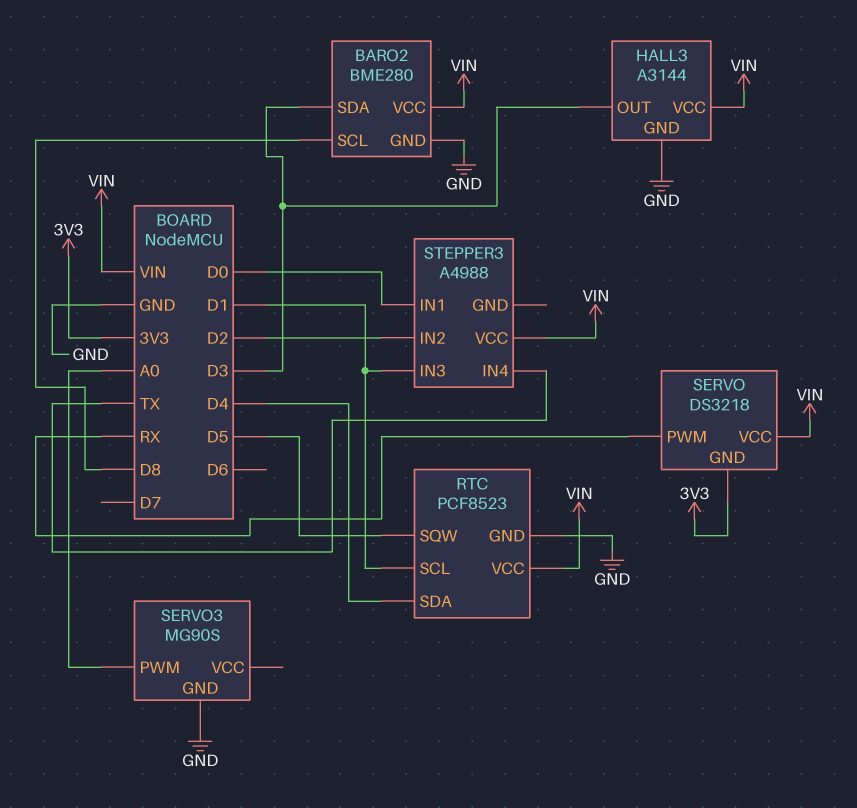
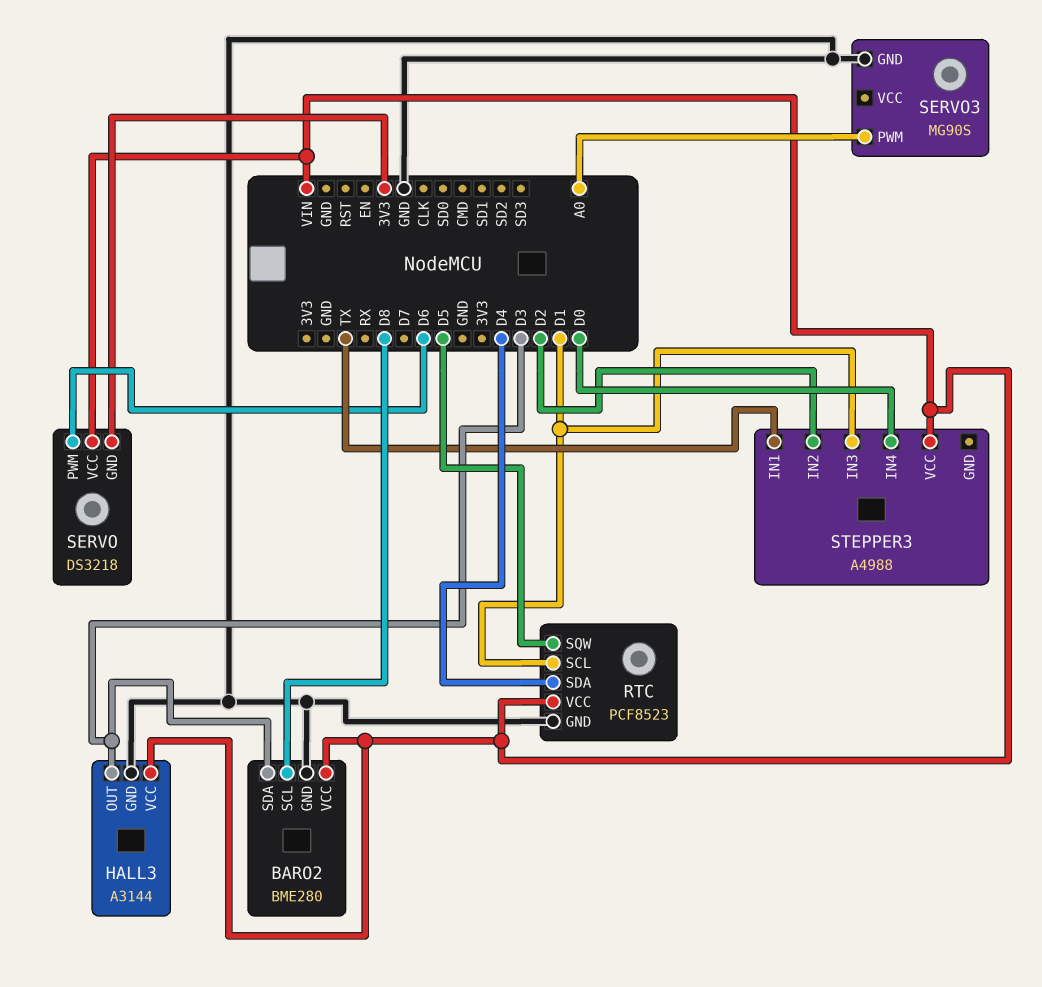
SERVO pin PWM: RX -> D6
STEPPER3 pin IN1: D0 -> TX
STEPPER3 pin IN4: TX -> D0

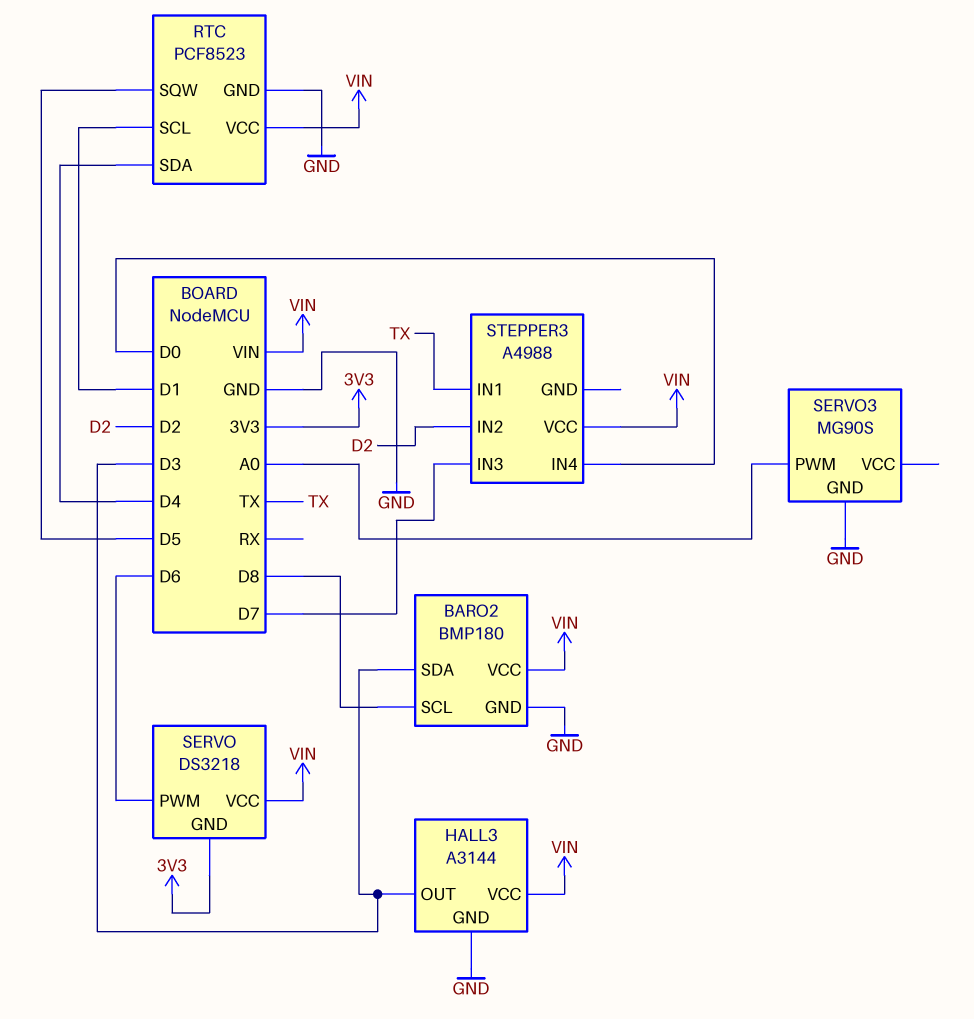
BARO2: BME280 -> BMP180
STEPPER3 pin IN3: D1 -> D7

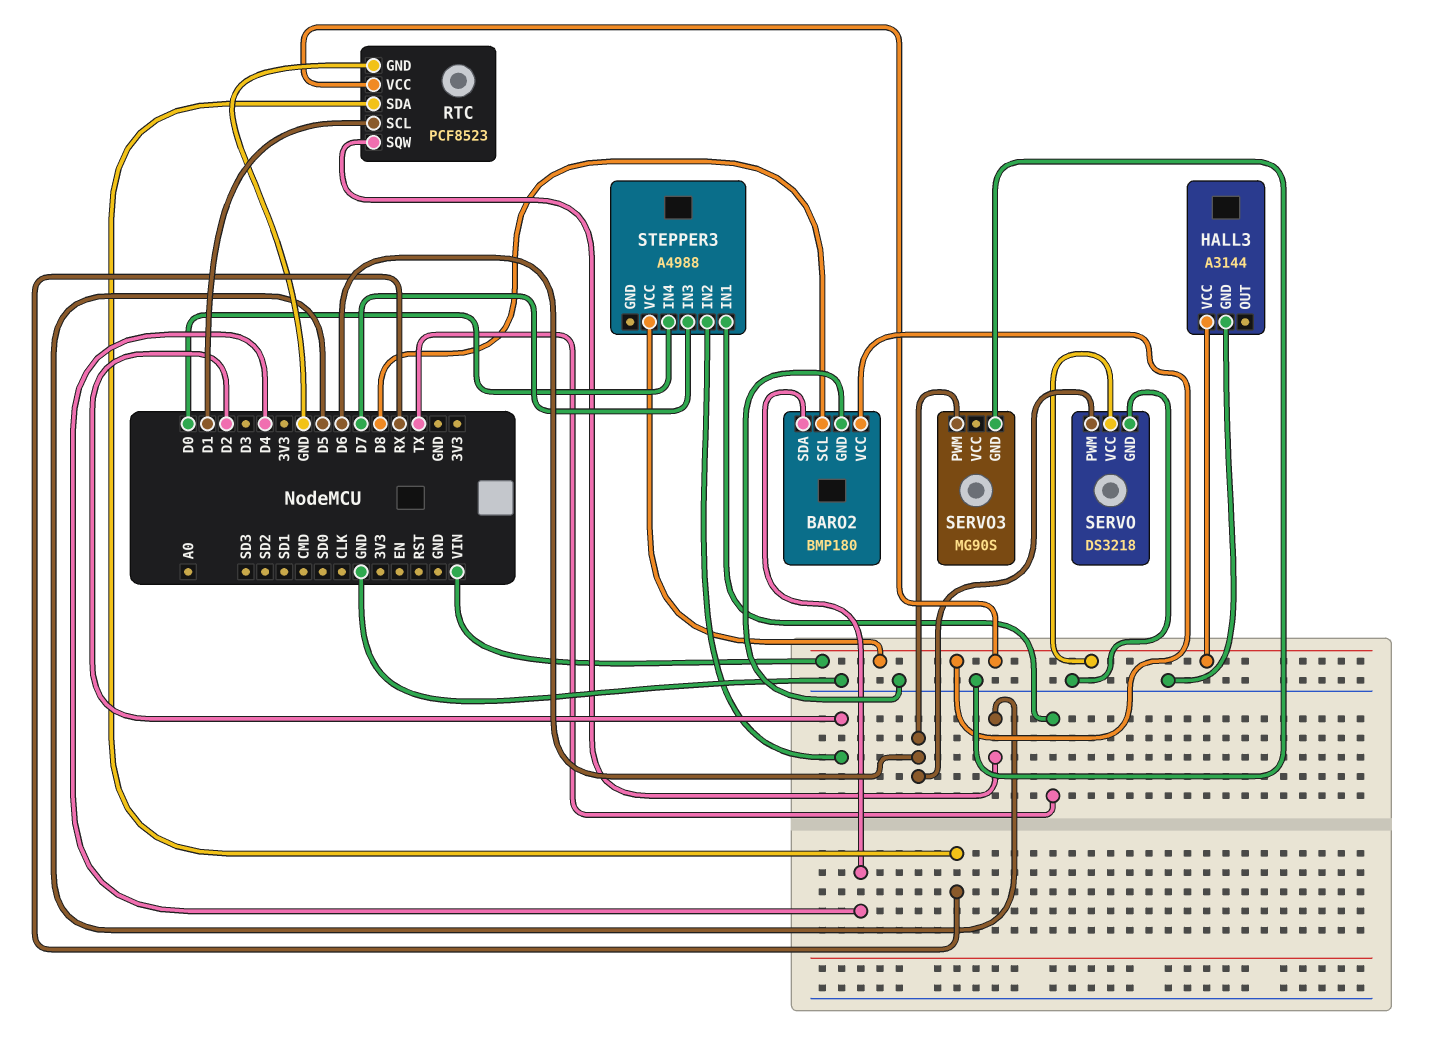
BARO2 pin SDA: D3 -> D4
HALL3 pin OUT: D3 -> none
RTC pin SDA: D4 -> RX
SERVO pin GND: 3V3 -> GND
SERVO3 pin PWM: A0 -> D6

